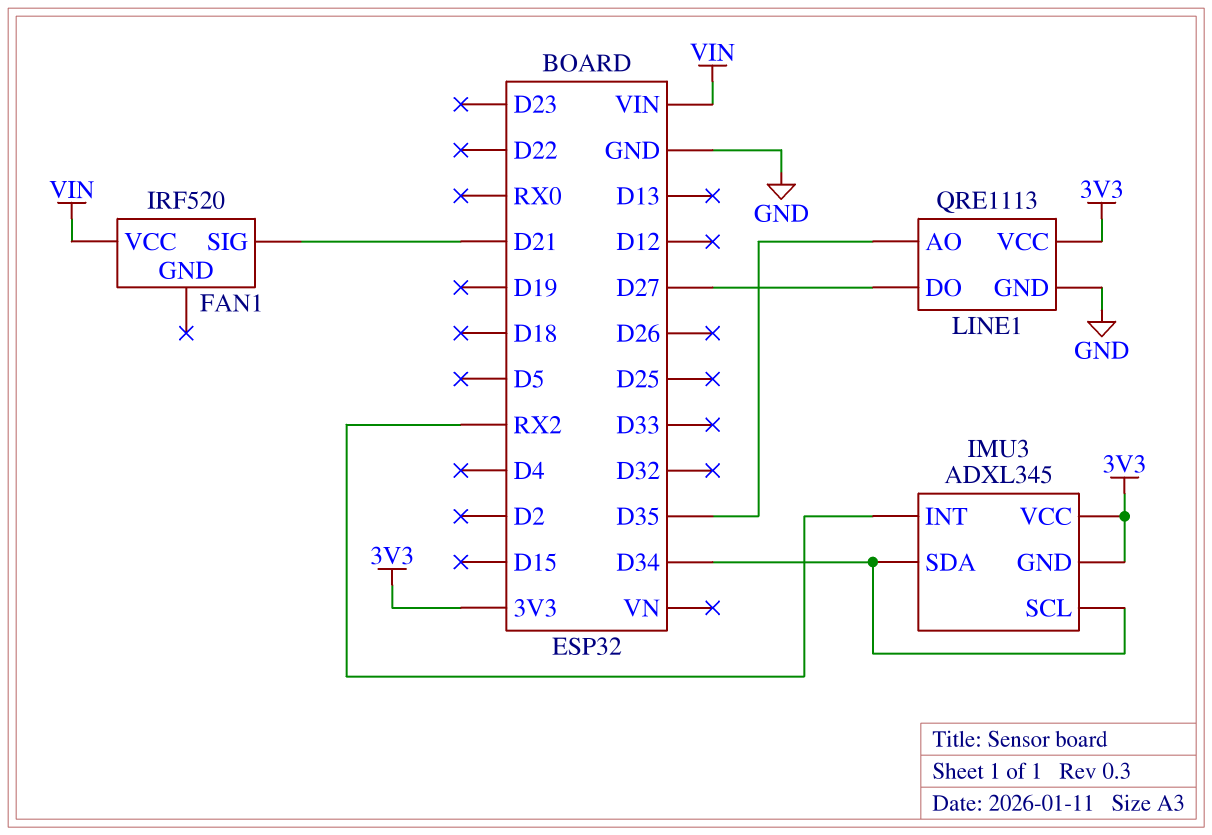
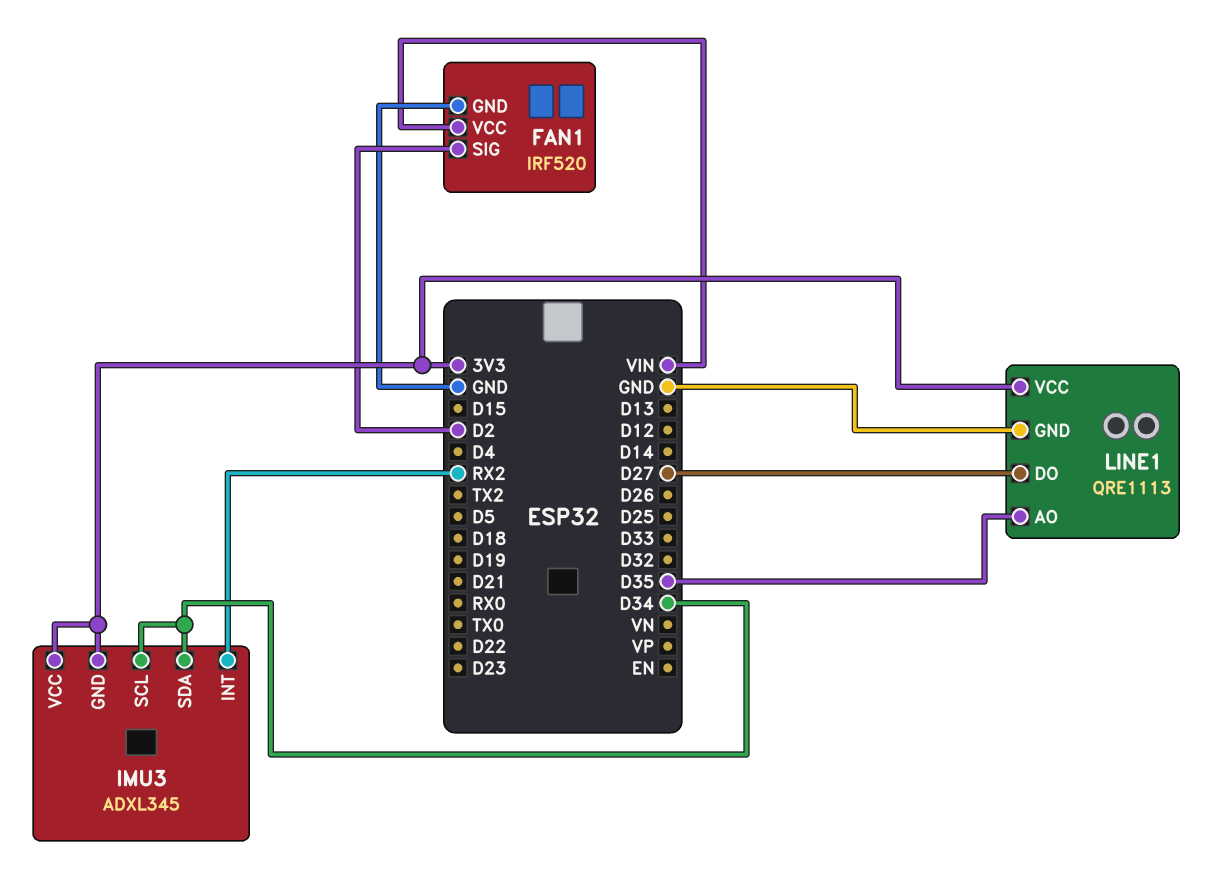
FAN1 pin GND: none -> GND
FAN1 pin SIG: D21 -> D2

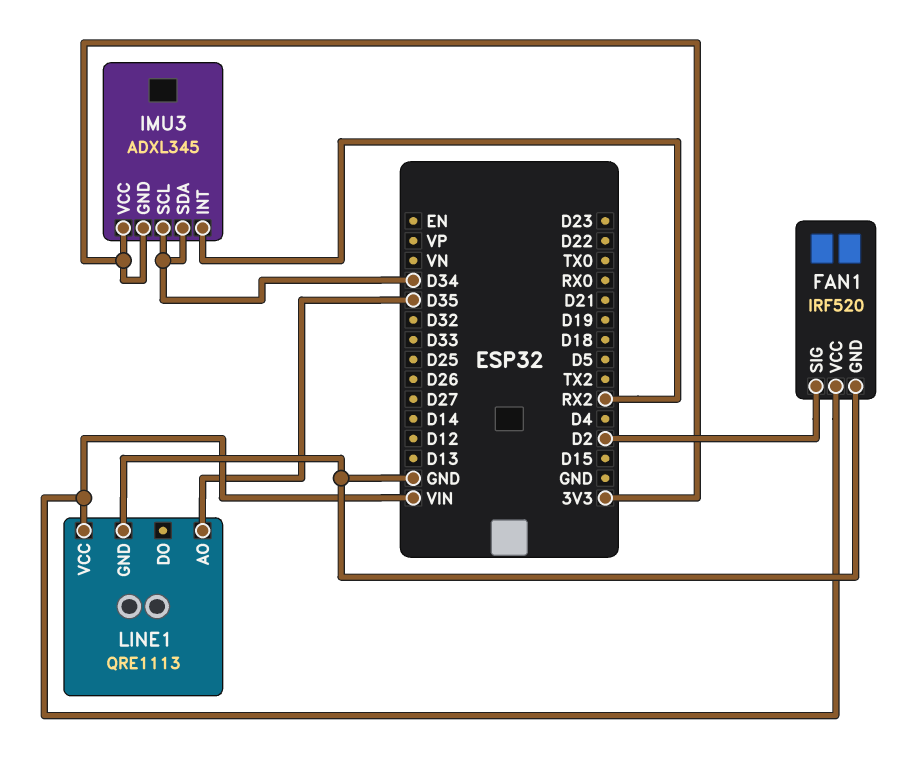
LINE1 pin DO: D27 -> none
LINE1 pin VCC: 3V3 -> VIN

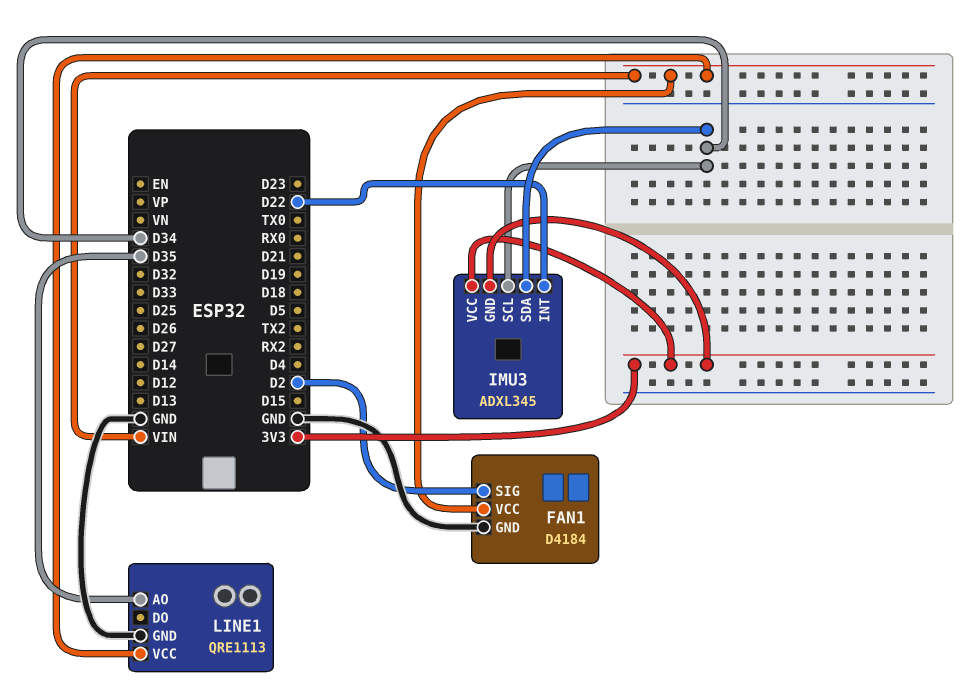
FAN1: IRF520 -> D4184
IMU3 pin INT: RX2 -> D22

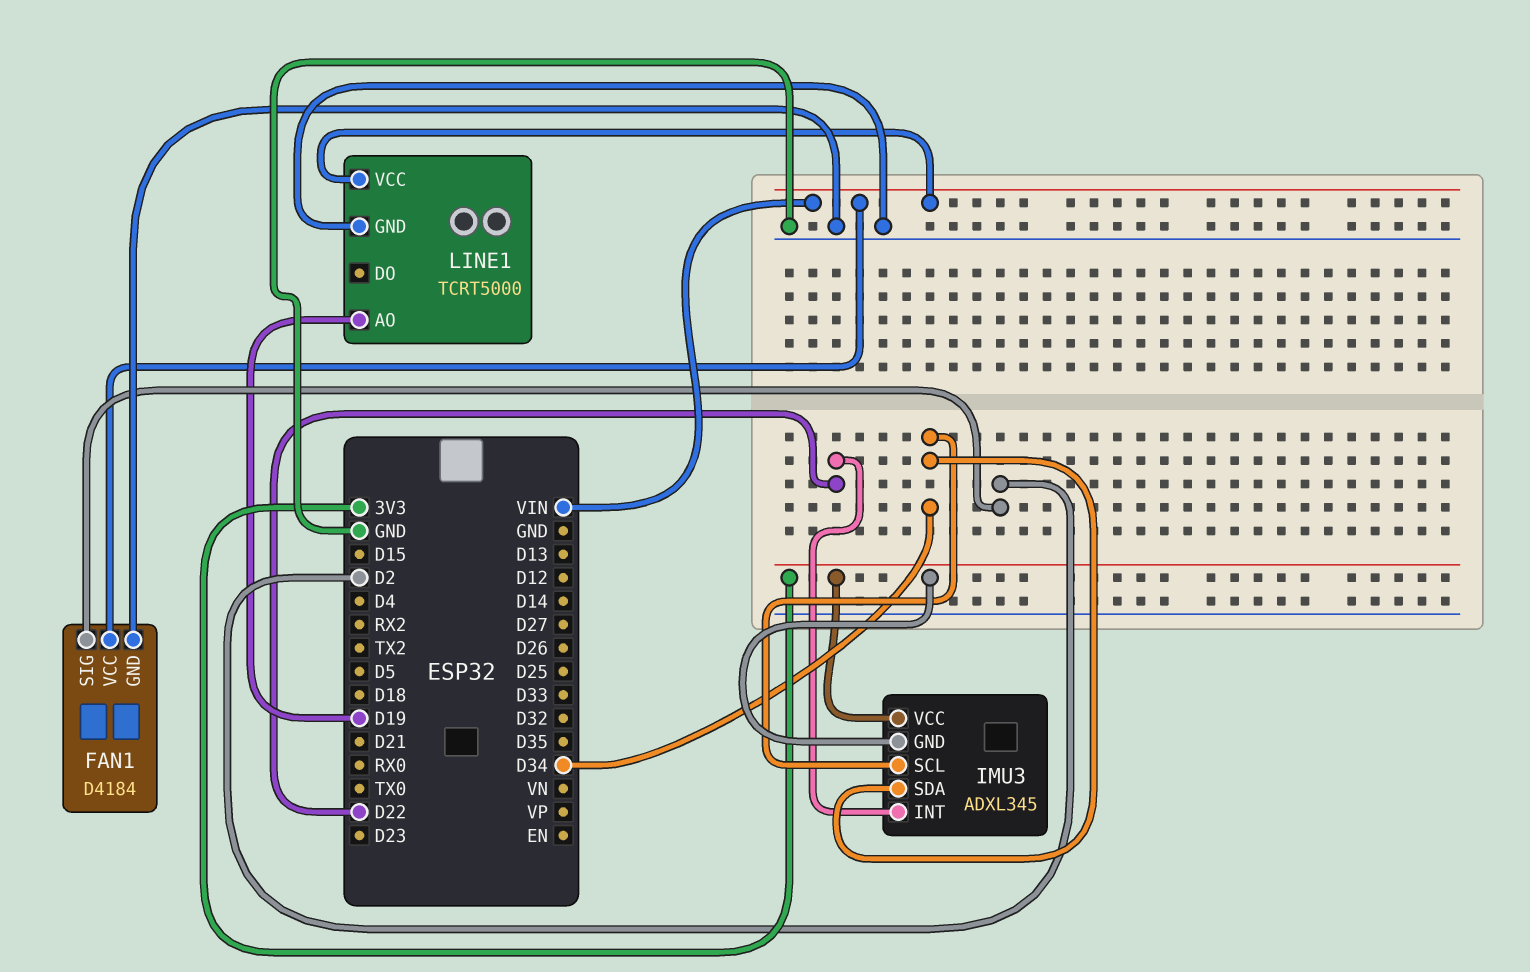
LINE1: QRE1113 -> TCRT5000
LINE1 pin AO: D35 -> D19

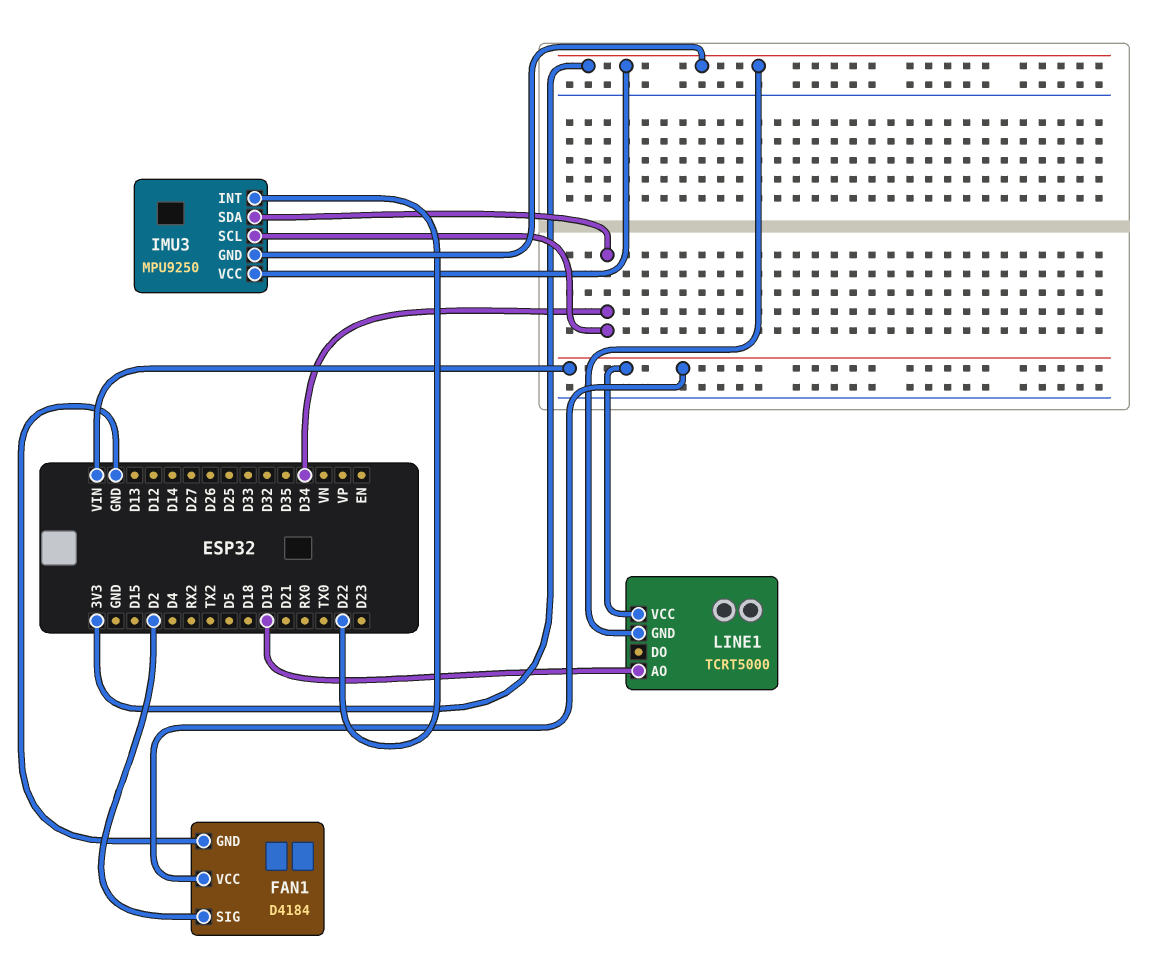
IMU3: ADXL345 -> MPU9250
LINE1 pin GND: GND -> 3V3

